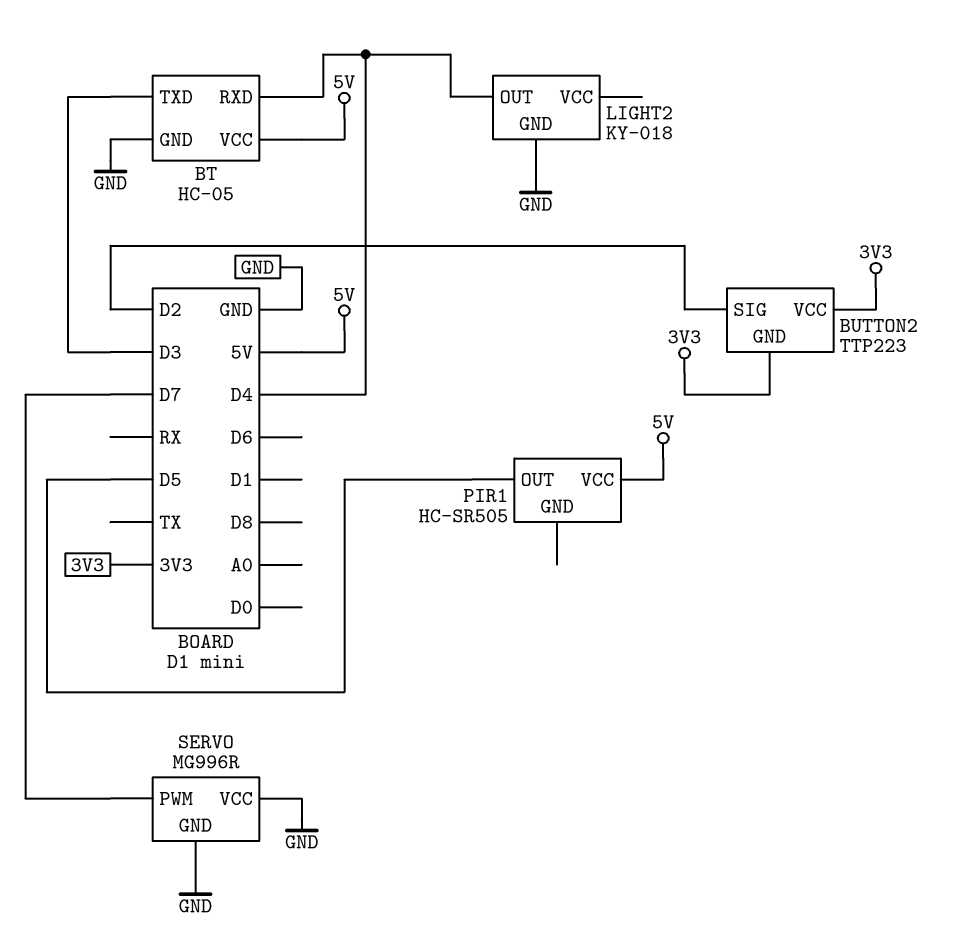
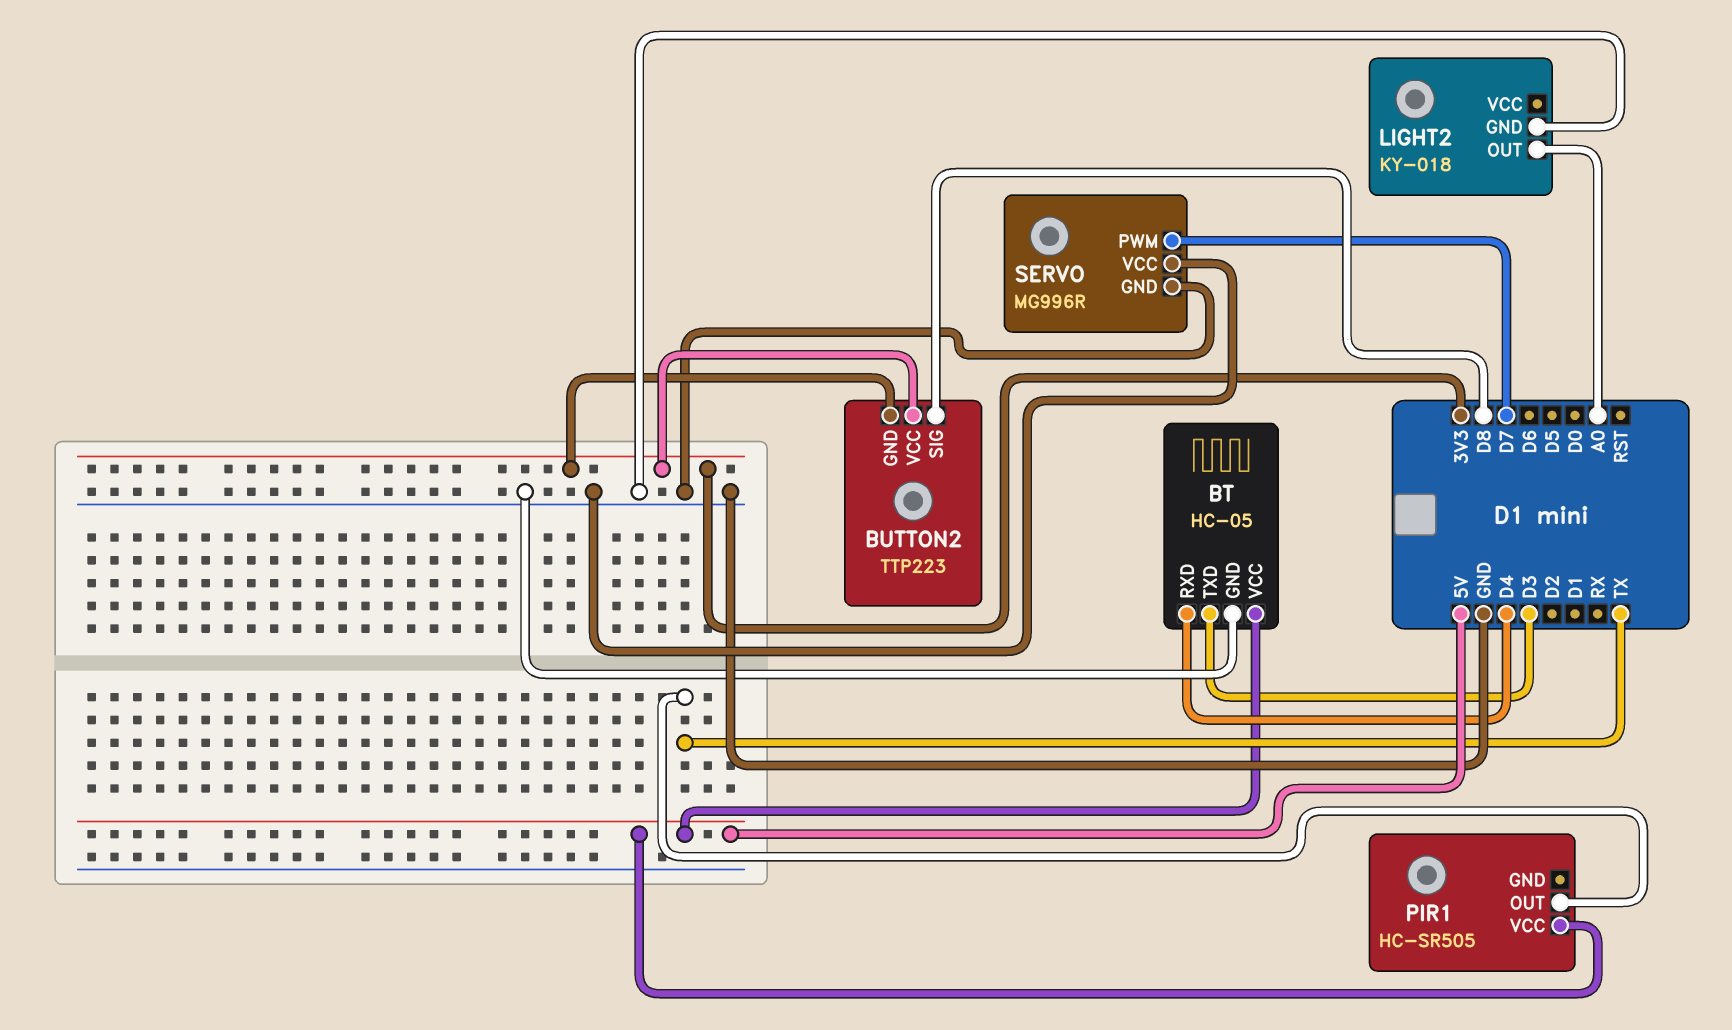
BUTTON2 pin SIG: D2 -> D8
LIGHT2 pin OUT: D4 -> A0
PIR1 pin OUT: D5 -> TX

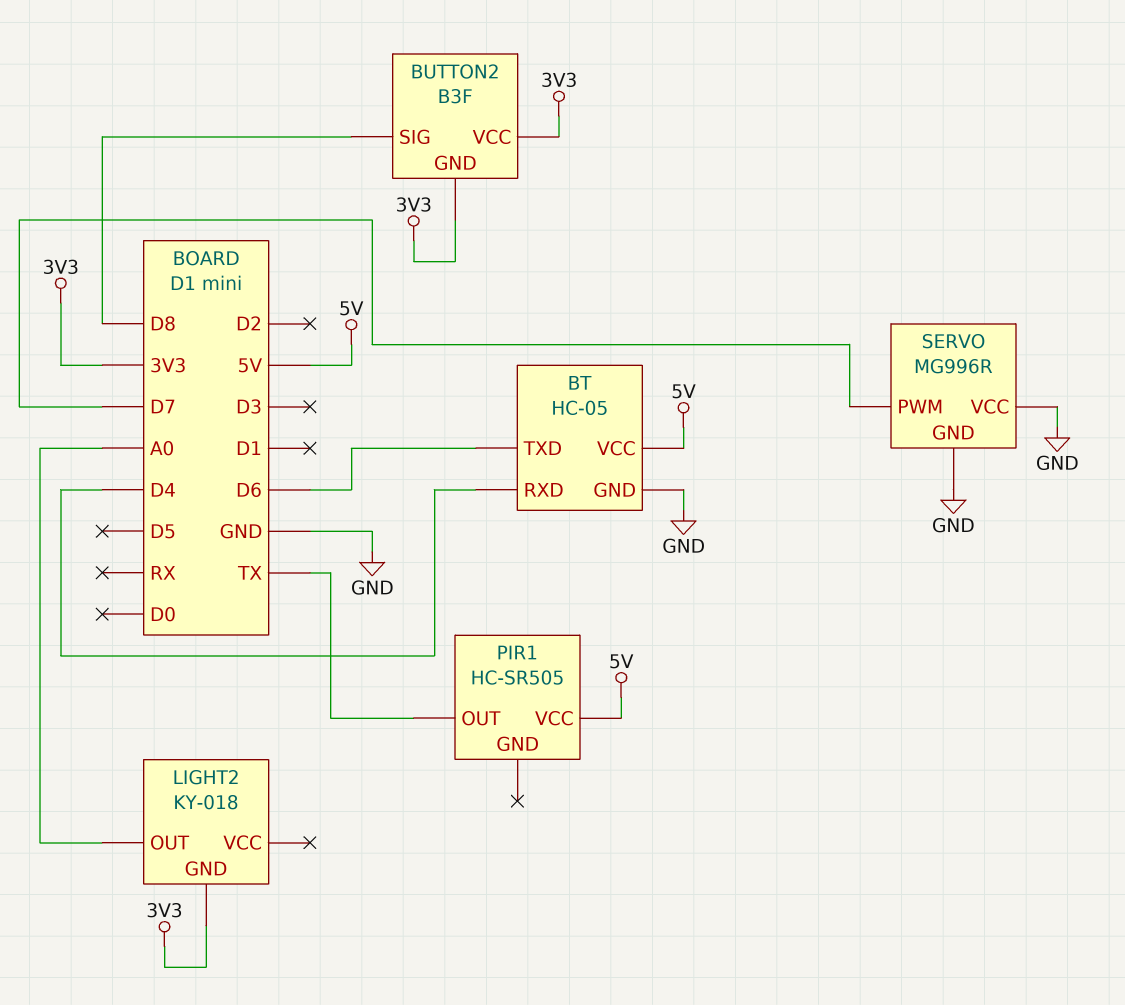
BT pin TXD: D3 -> D6
BUTTON2: TTP223 -> B3F
LIGHT2 pin GND: GND -> 3V3

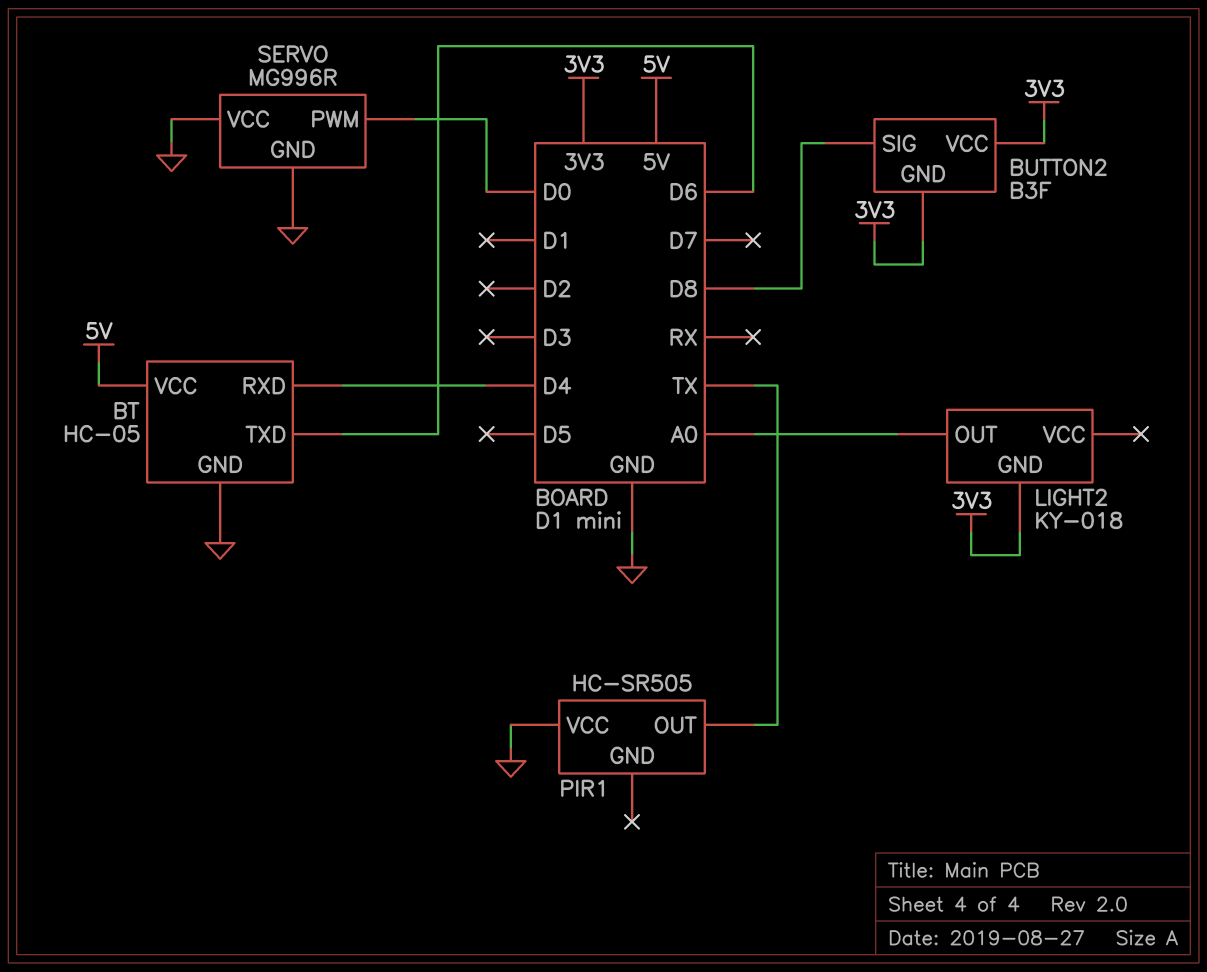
PIR1 pin VCC: 5V -> GND
SERVO pin PWM: D7 -> D0

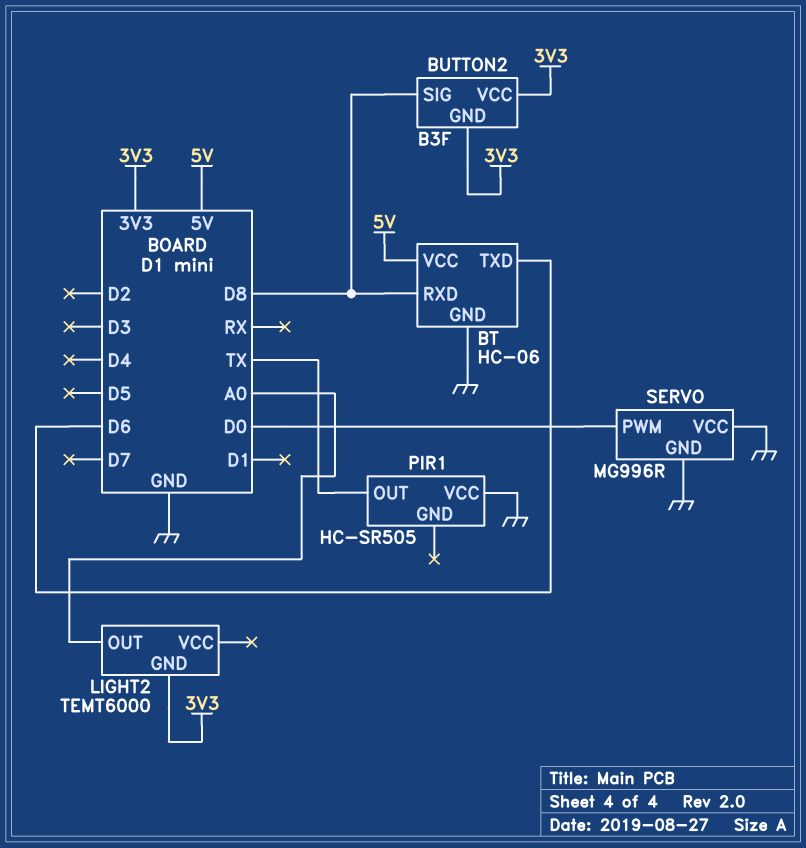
BT: HC-05 -> HC-06
BT pin RXD: D4 -> D8
LIGHT2: KY-018 -> TEMT6000

